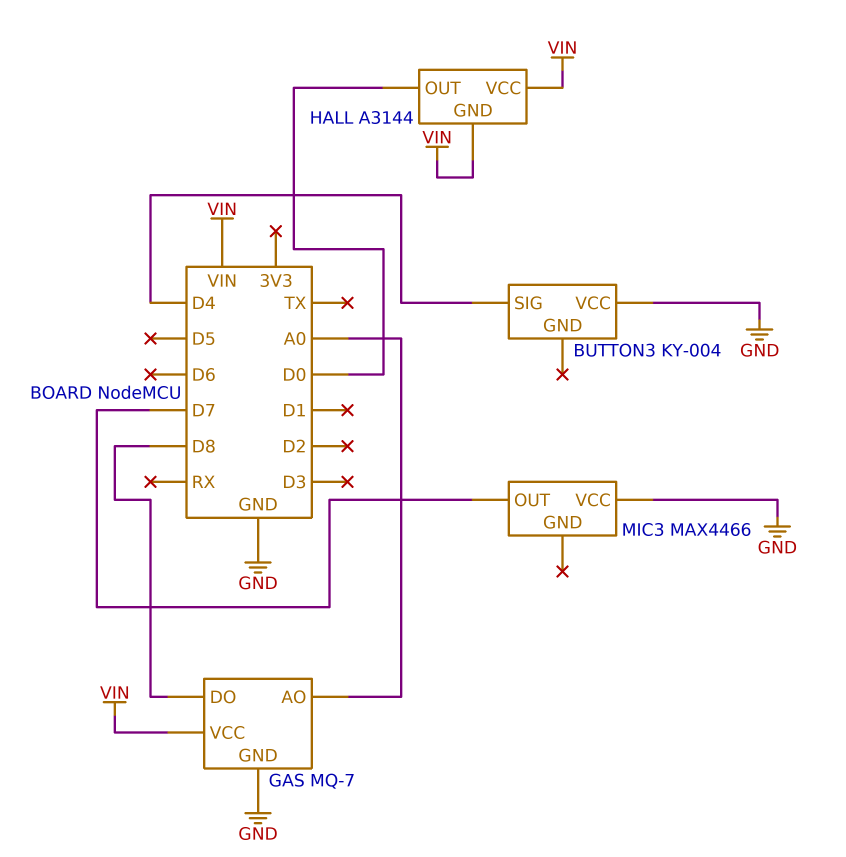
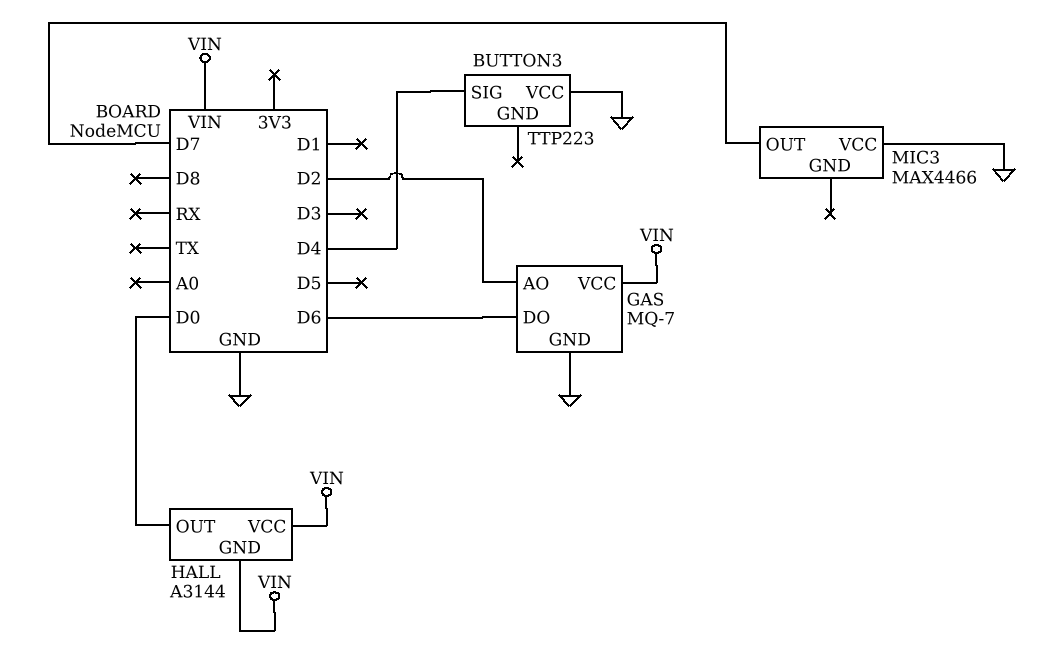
BUTTON3: KY-004 -> TTP223
GAS pin AO: A0 -> D2
GAS pin DO: D8 -> D6

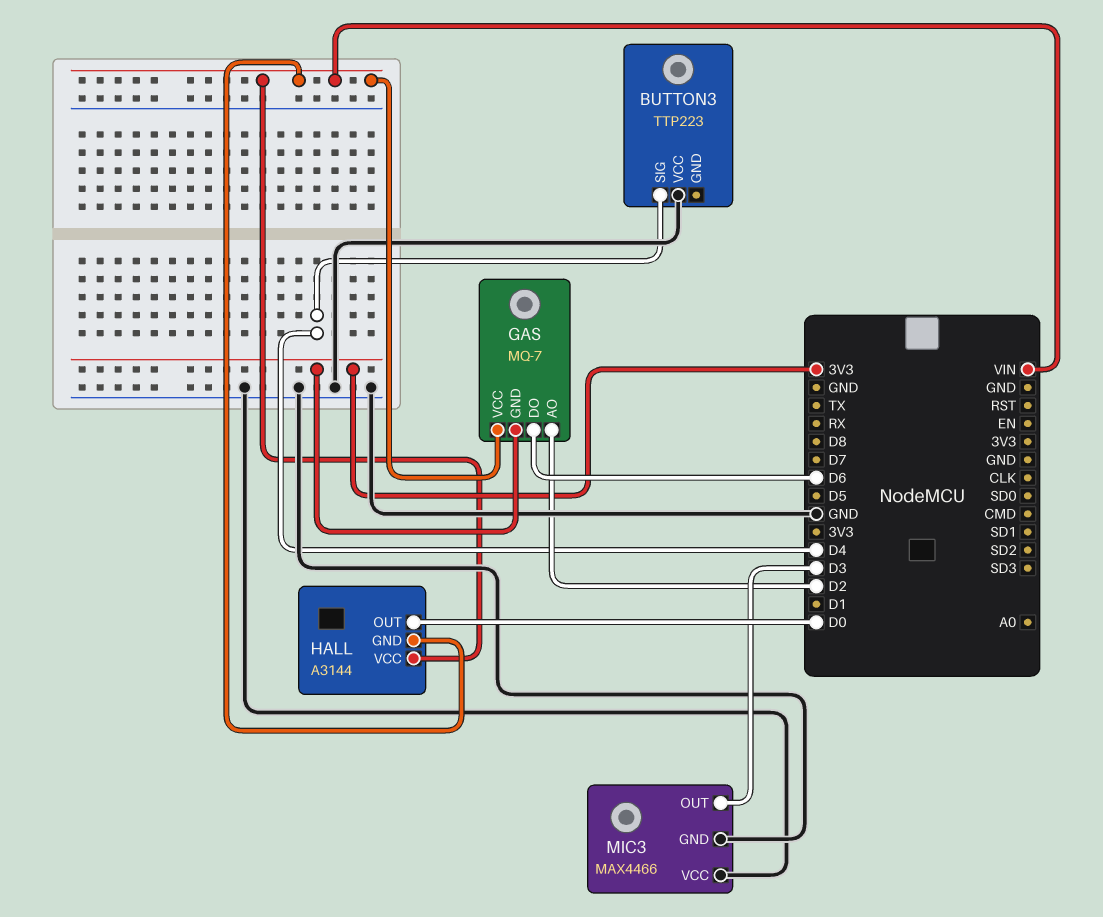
GAS pin GND: GND -> 3V3
MIC3 pin GND: none -> GND
MIC3 pin OUT: D7 -> D3

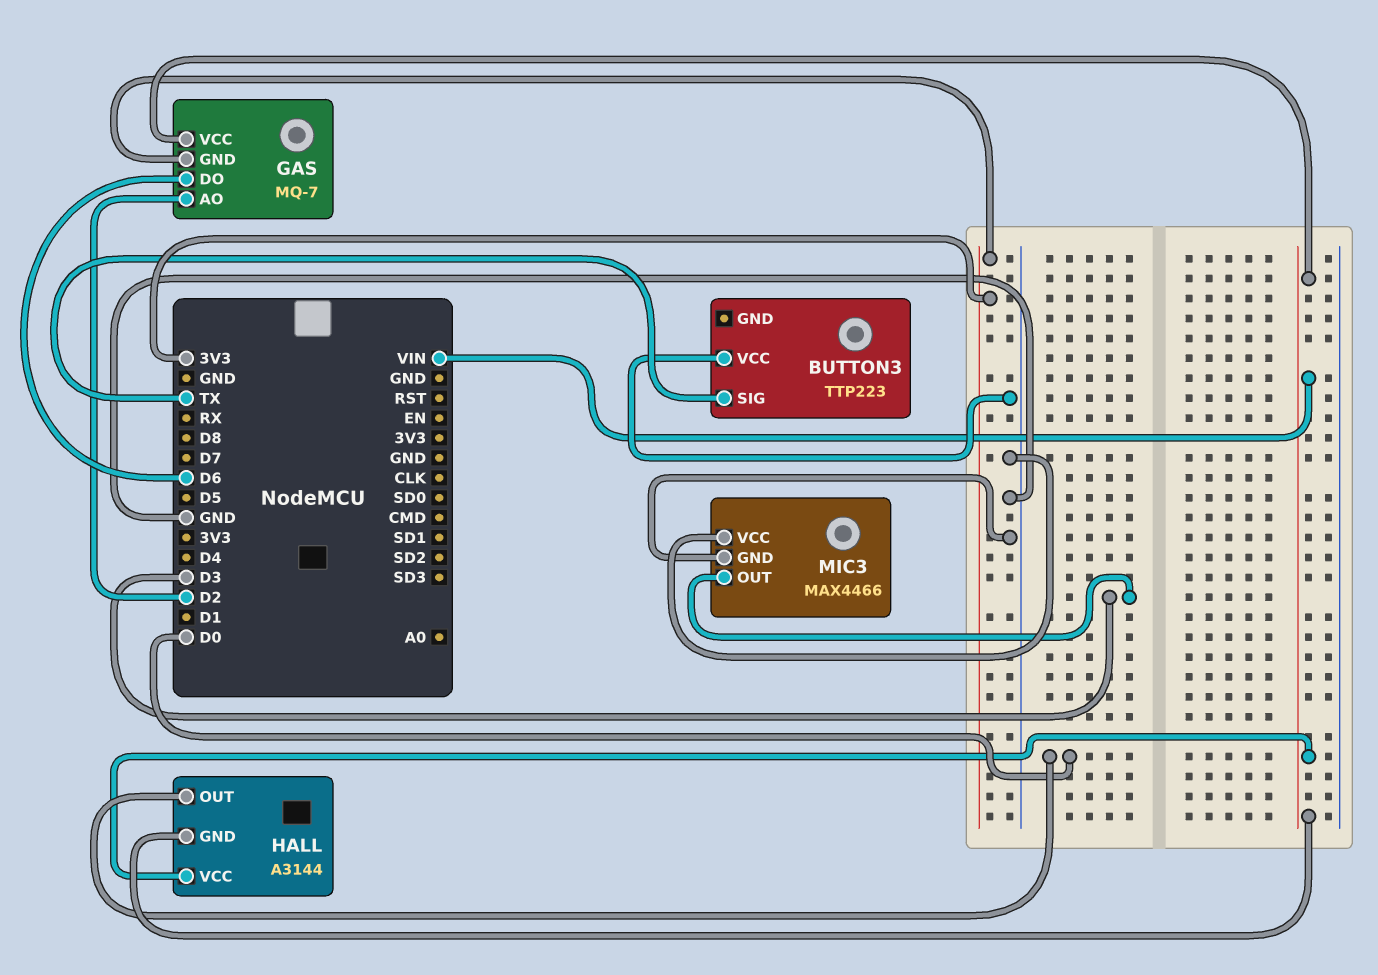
BUTTON3 pin SIG: D4 -> TX

